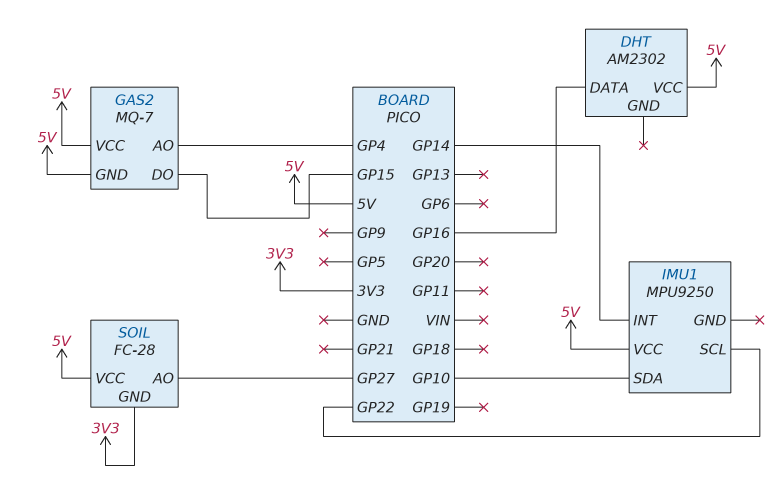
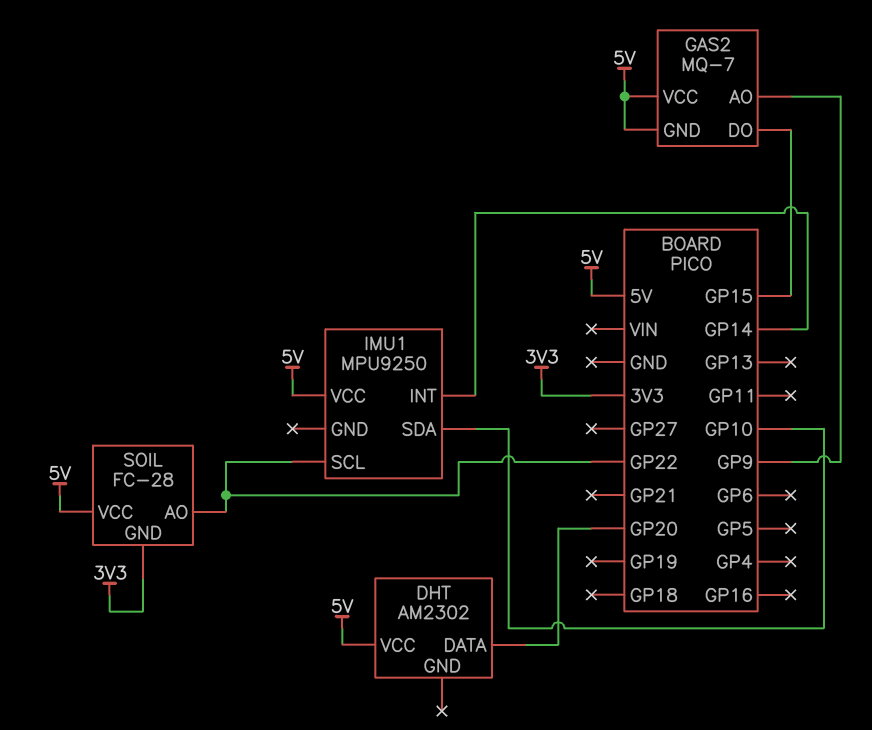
DHT pin DATA: GP16 -> GP20
GAS2 pin AO: GP4 -> GP9
SOIL pin AO: GP27 -> GP22

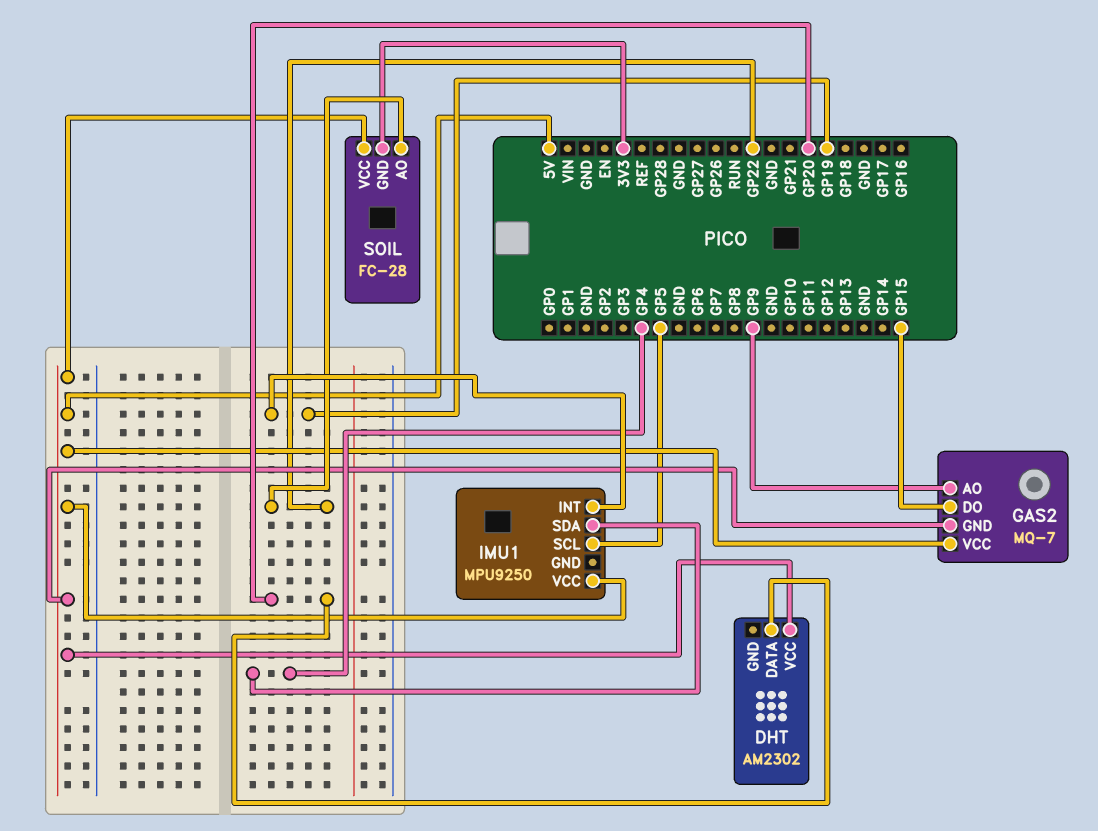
IMU1 pin INT: GP14 -> GP19
IMU1 pin SCL: GP22 -> GP5
IMU1 pin SDA: GP10 -> GP4

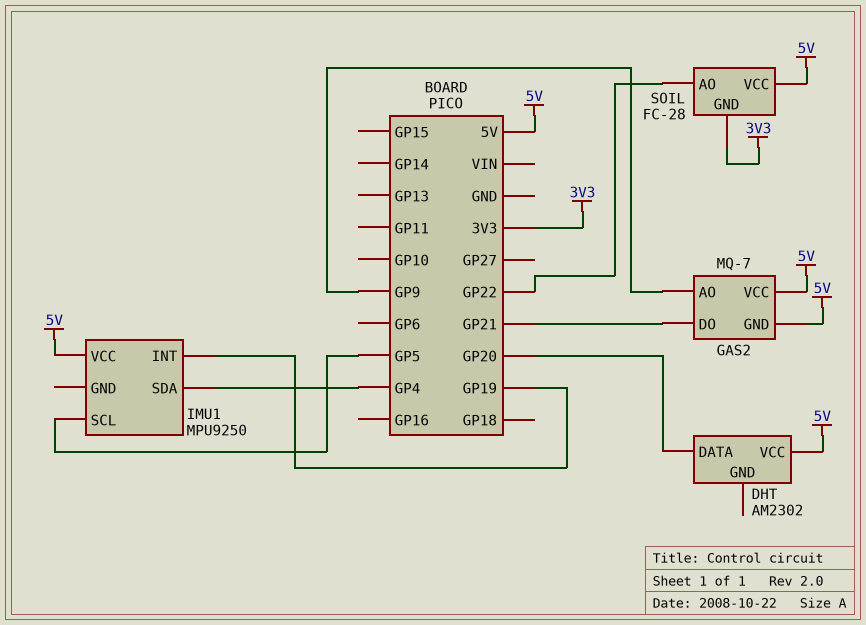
GAS2 pin DO: GP15 -> GP21

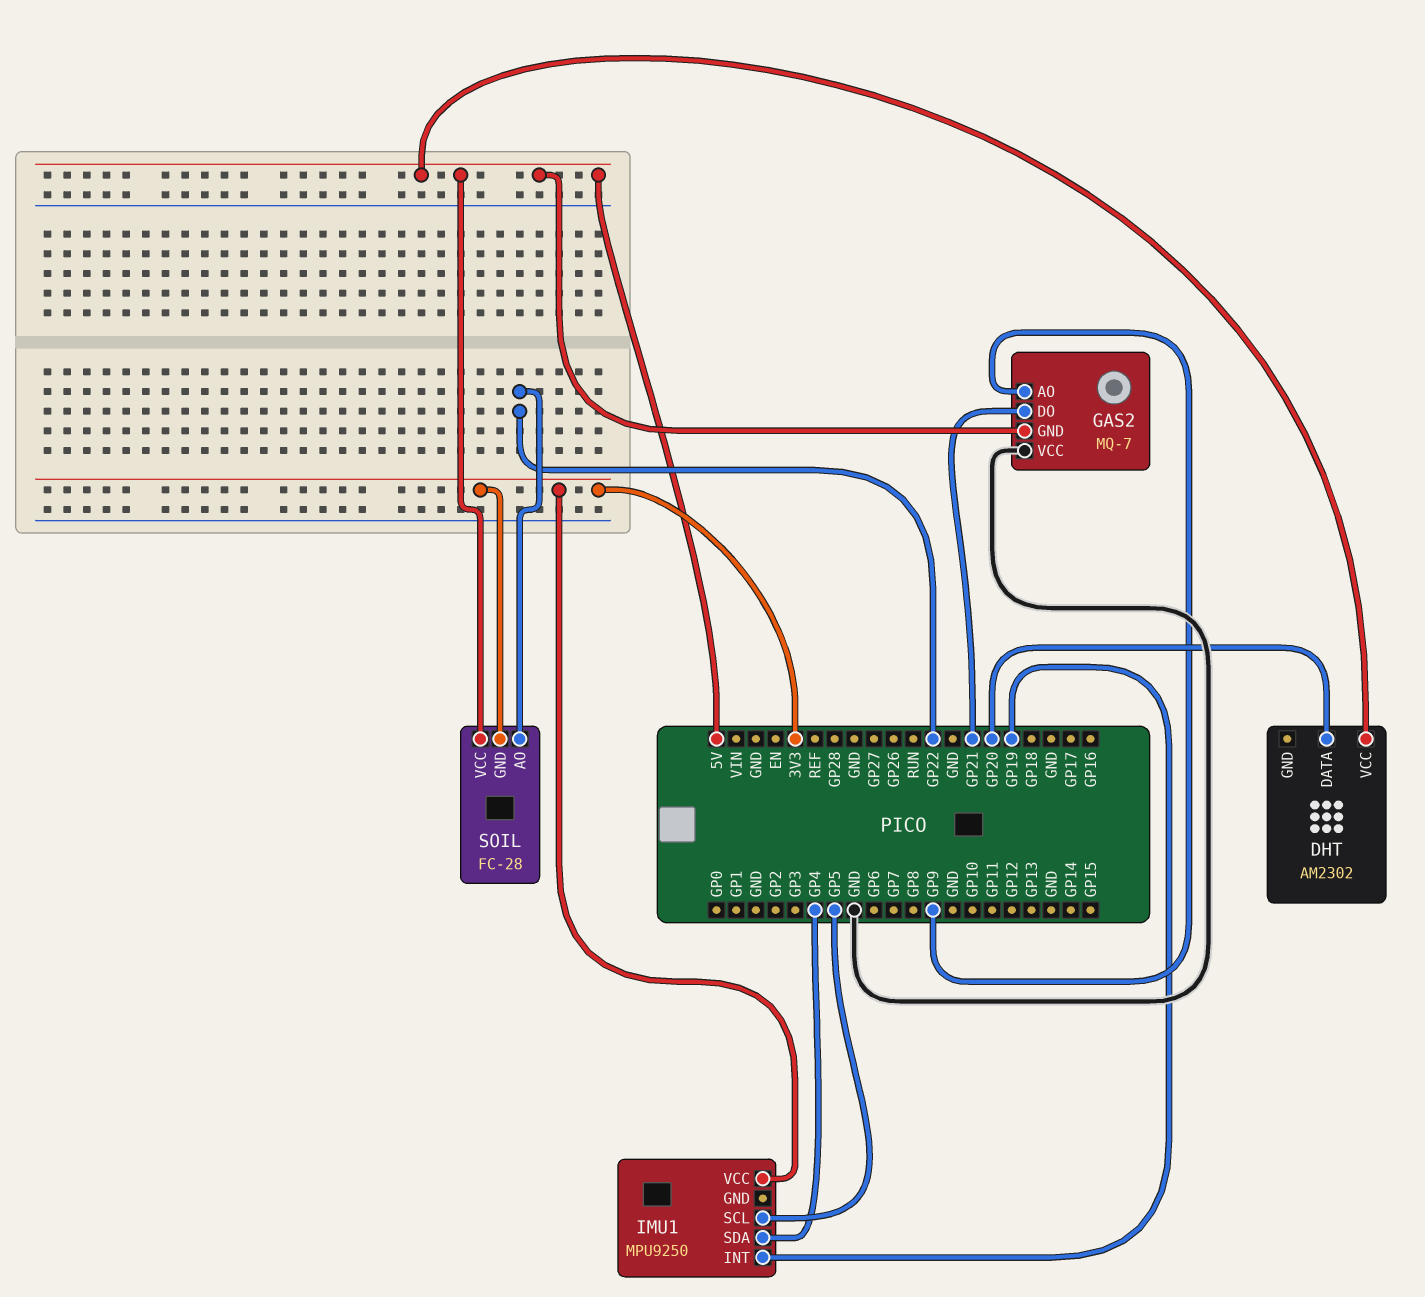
GAS2 pin VCC: 5V -> GND
IMU1 pin VCC: 5V -> 3V3

